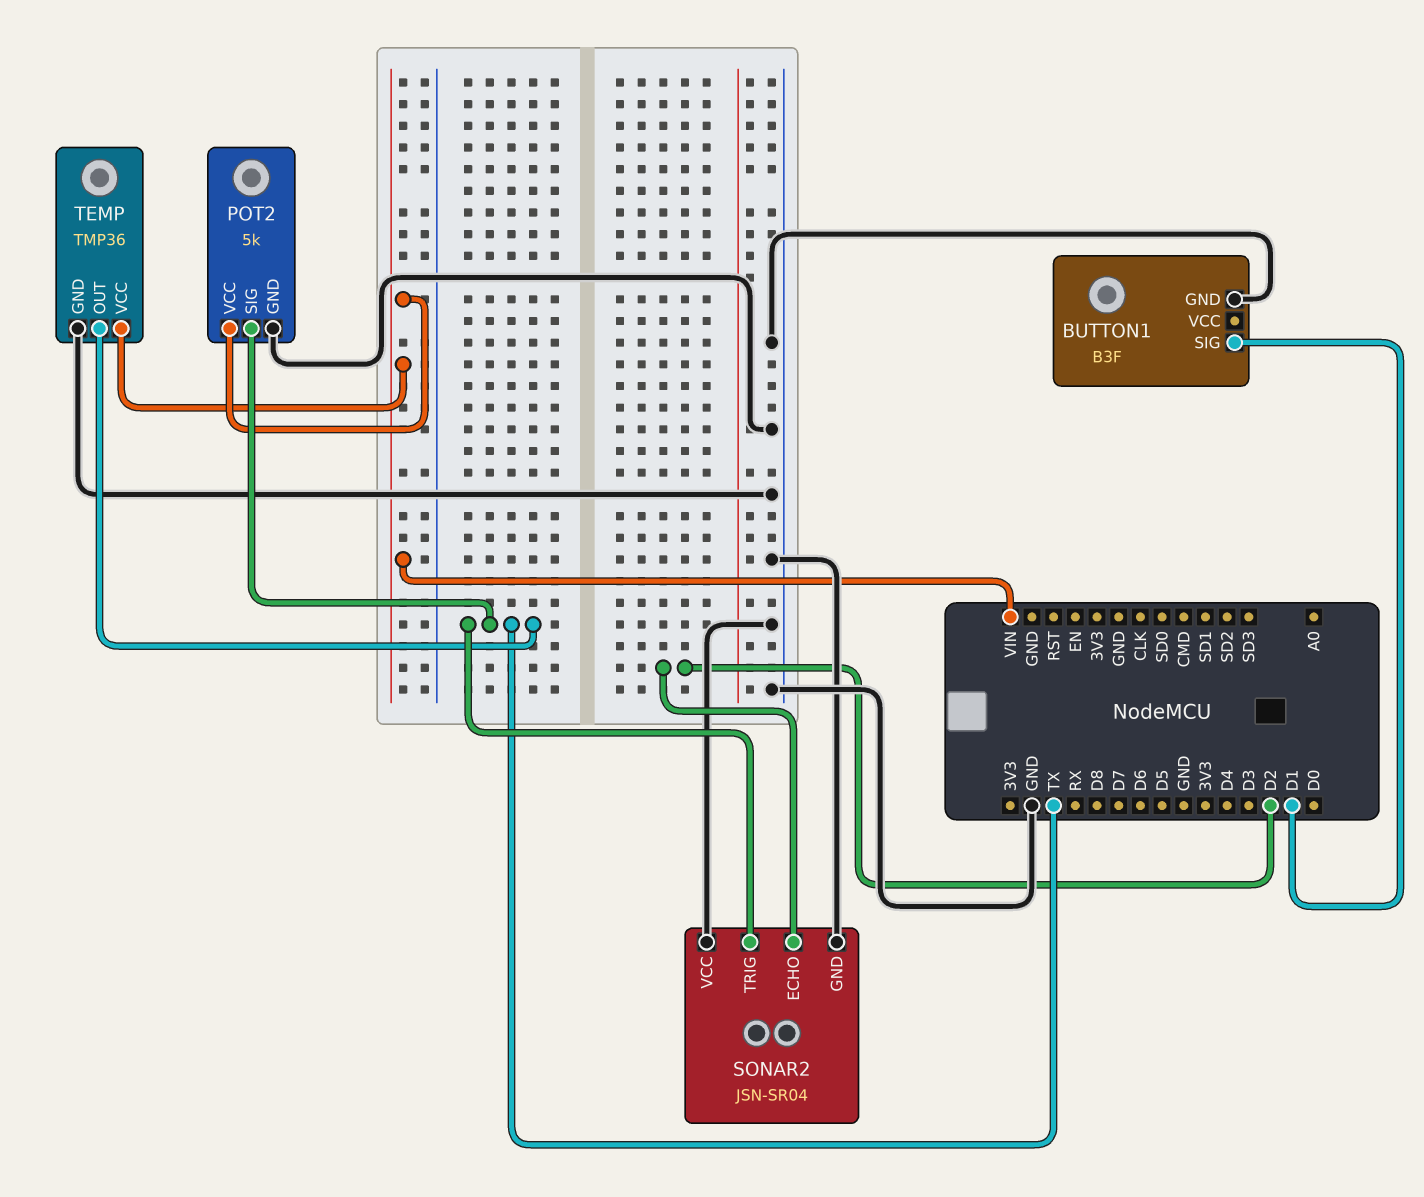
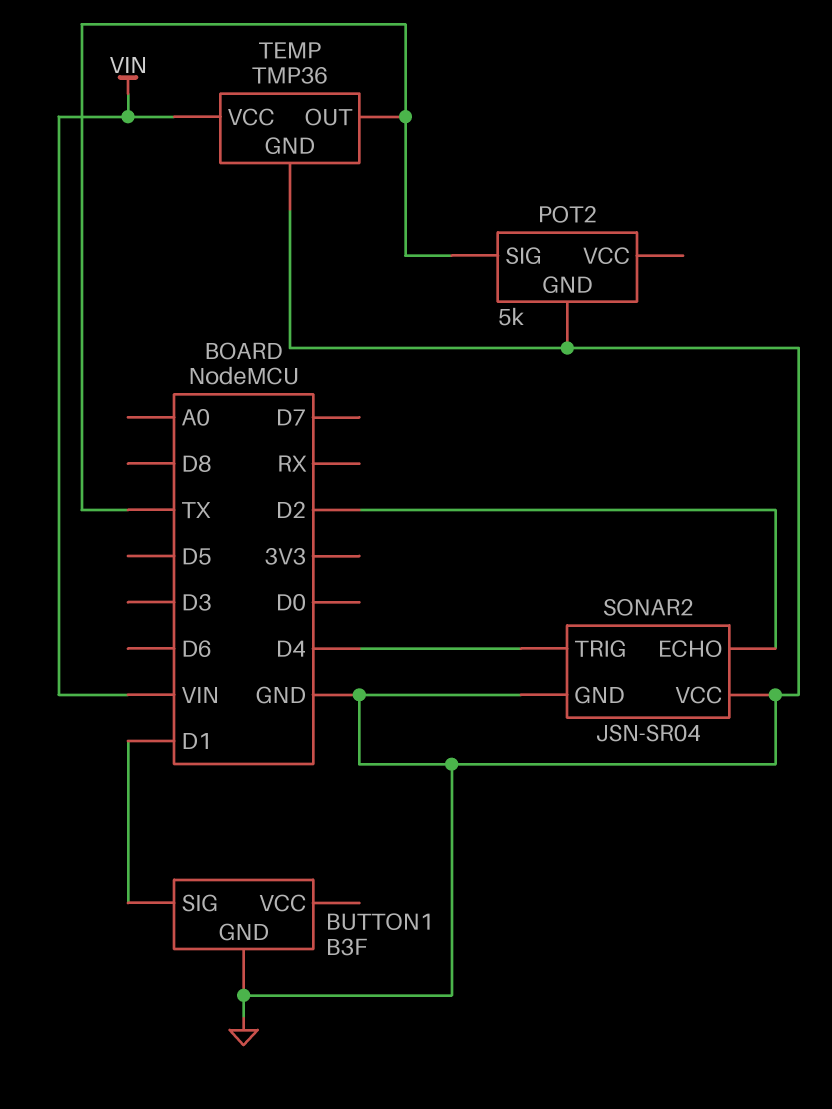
POT2 pin VCC: VIN -> none
SONAR2 pin TRIG: TX -> D4

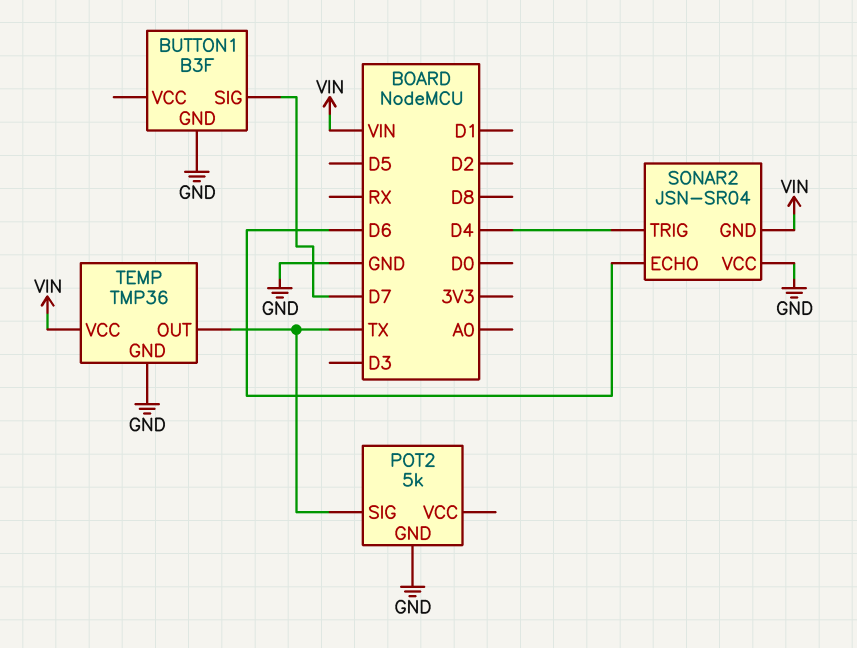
BUTTON1 pin SIG: D1 -> D7
SONAR2 pin ECHO: D2 -> D6
SONAR2 pin GND: GND -> VIN

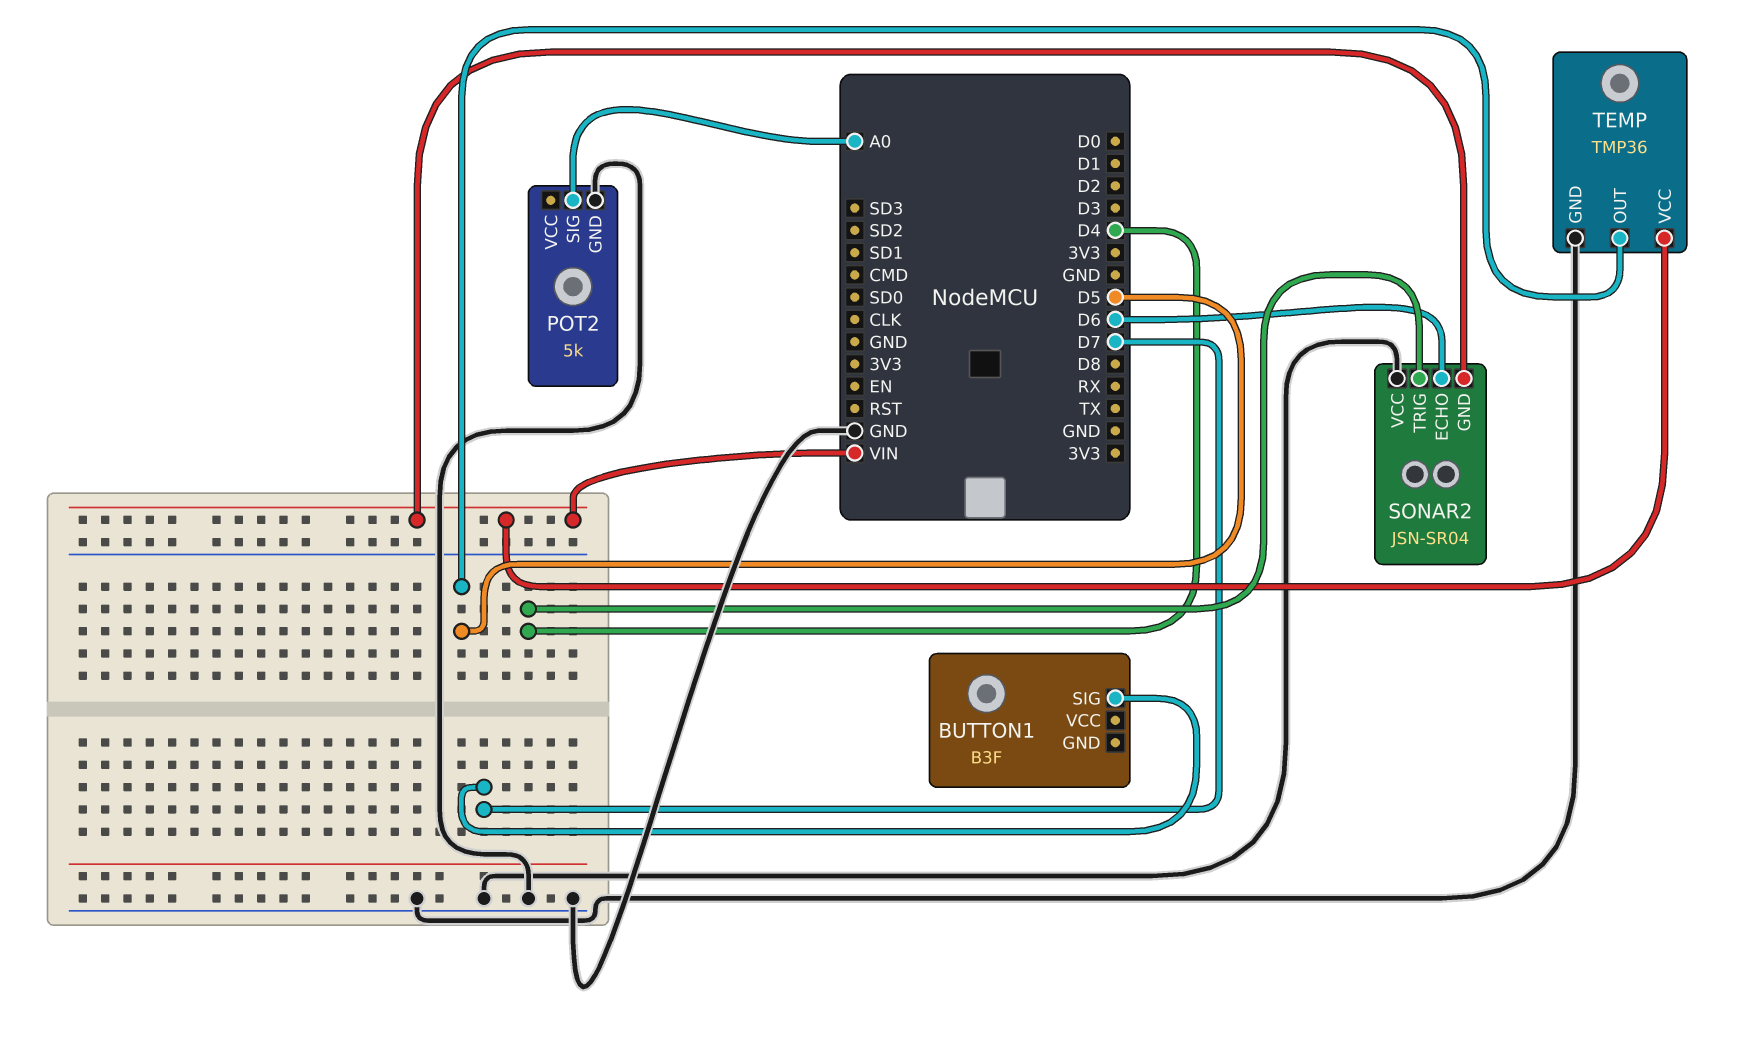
BUTTON1 pin GND: GND -> none
POT2 pin SIG: TX -> A0
TEMP pin OUT: TX -> D5

